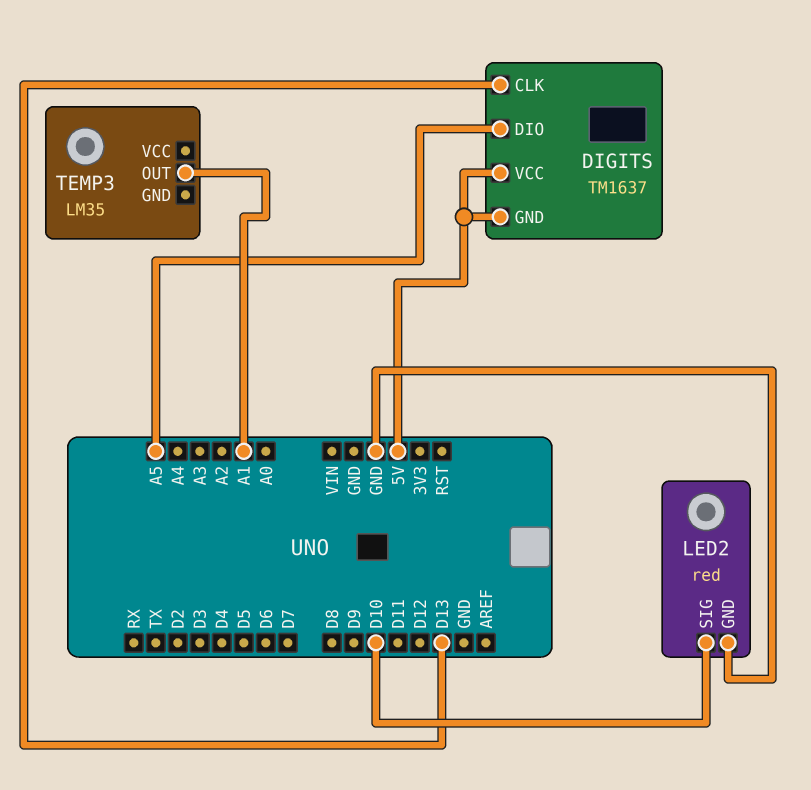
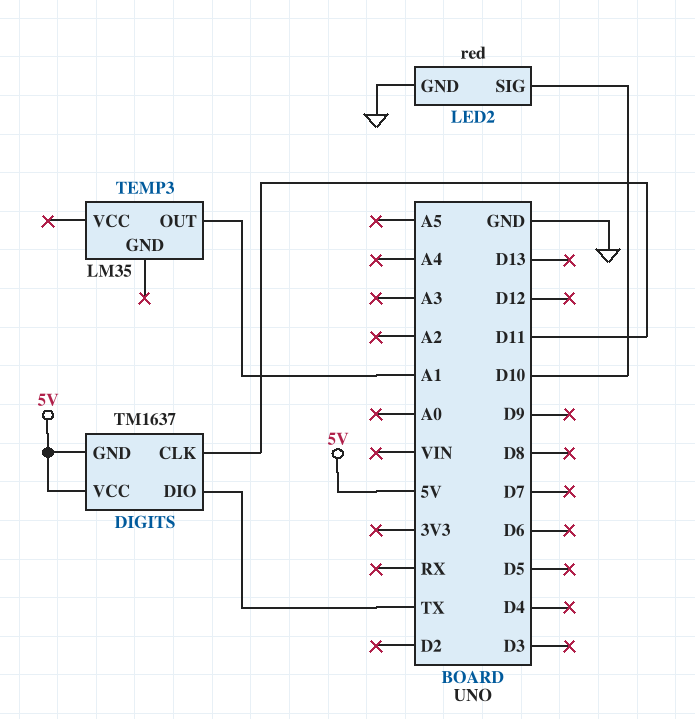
DIGITS pin CLK: D13 -> D11
DIGITS pin DIO: A5 -> TX

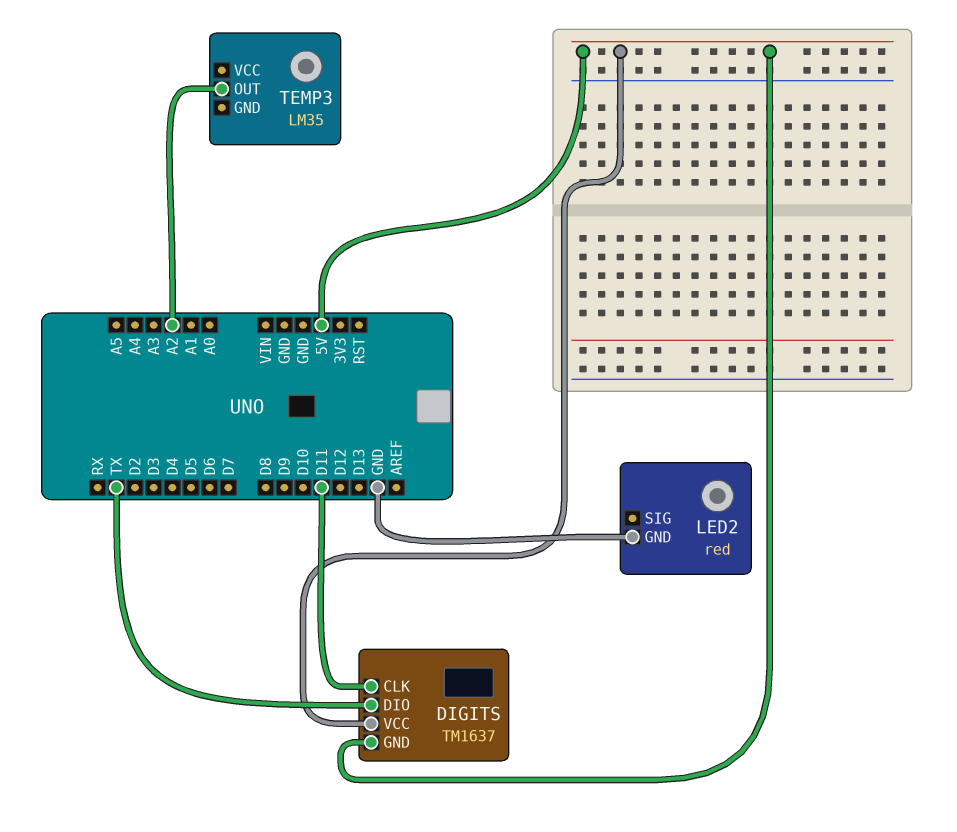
LED2 pin SIG: D10 -> none
TEMP3 pin OUT: A1 -> A2

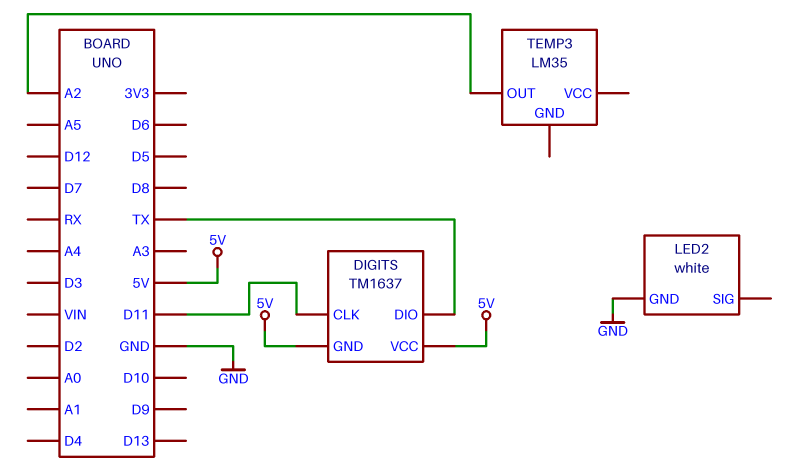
LED2: red -> white

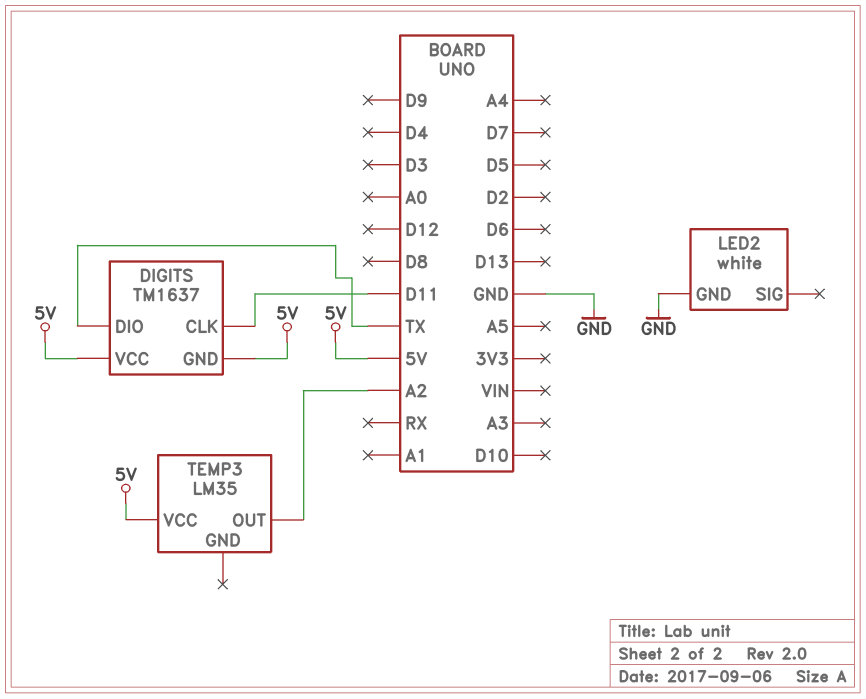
TEMP3 pin VCC: none -> 5V

